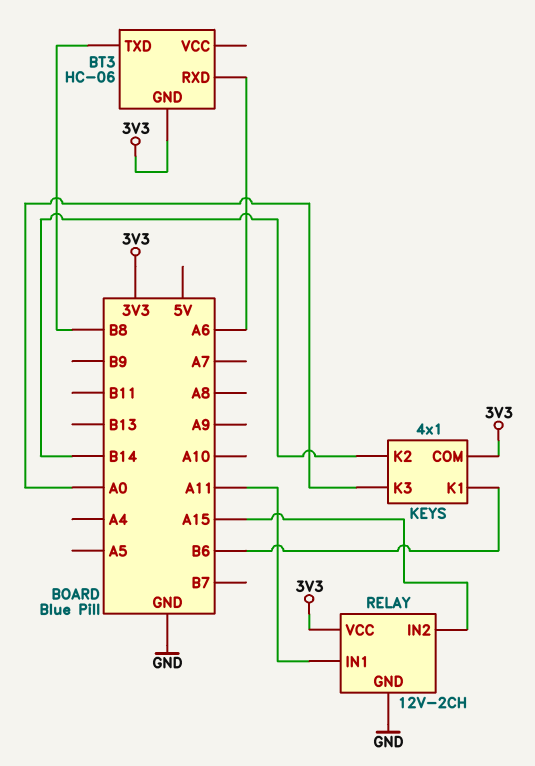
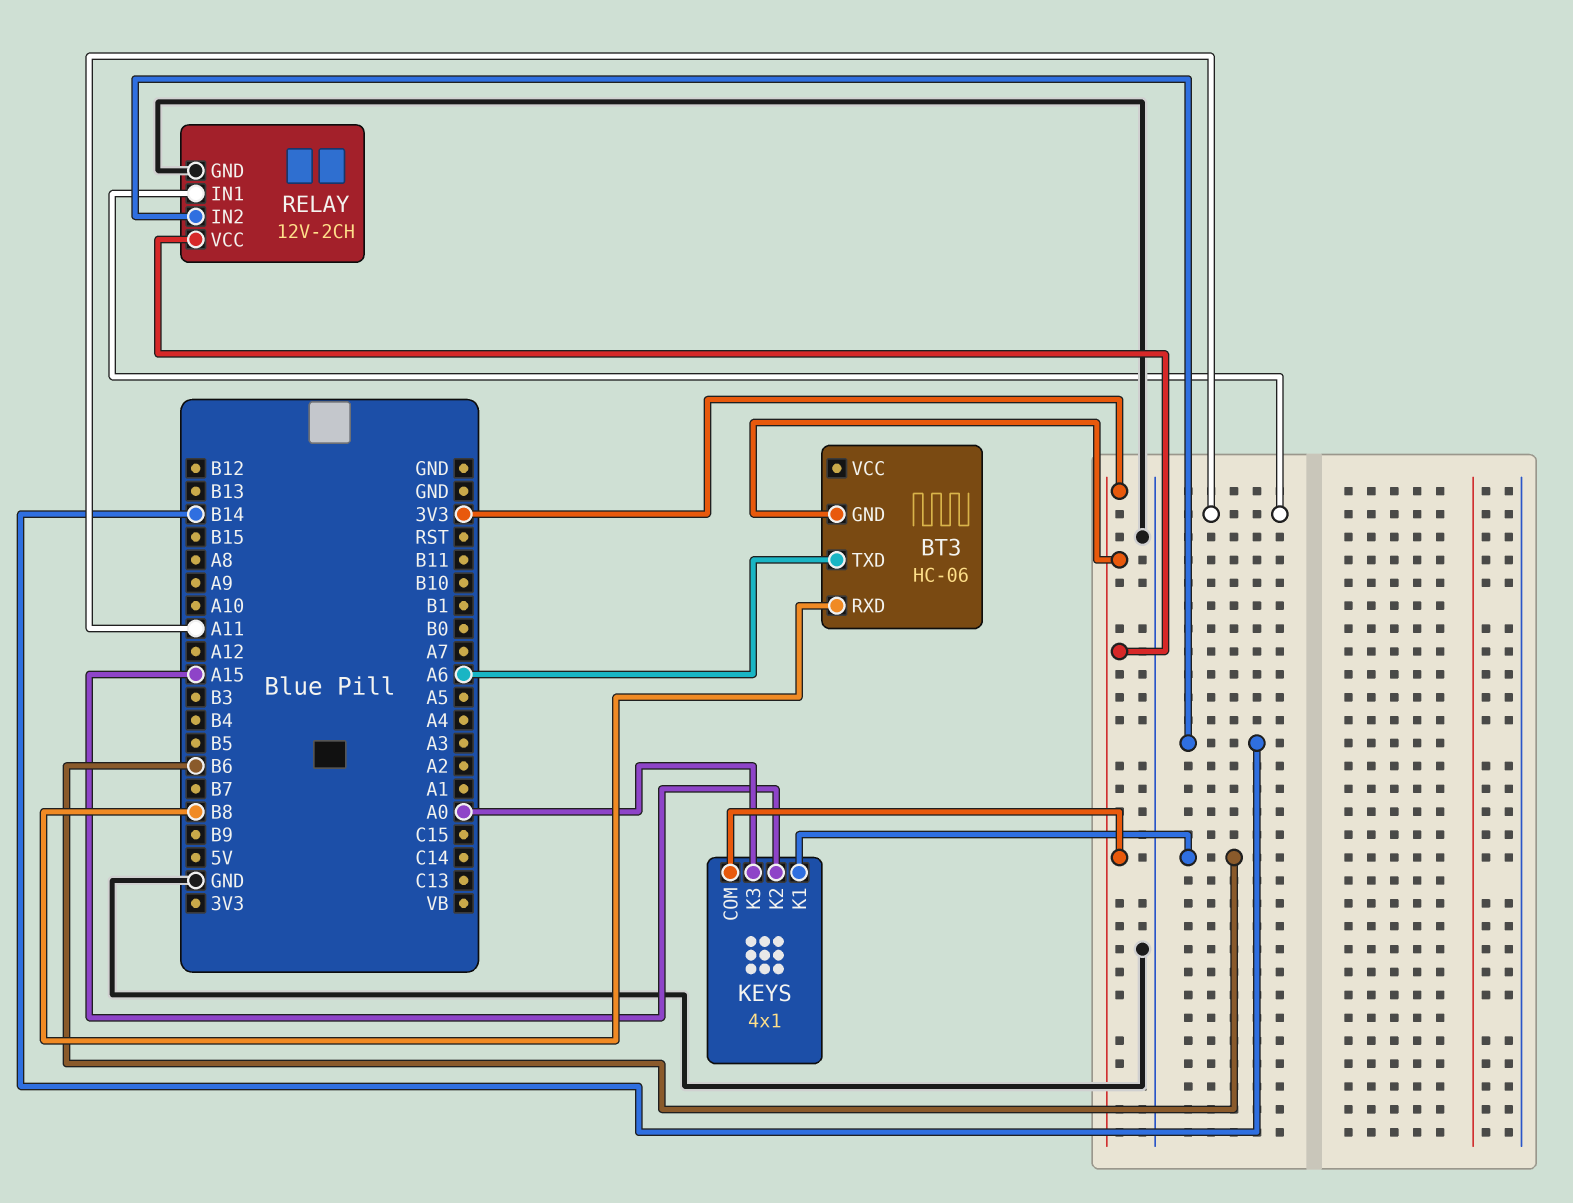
BT3 pin RXD: A6 -> B8
BT3 pin TXD: B8 -> A6
KEYS pin K2: B14 -> A15
RELAY pin IN2: A15 -> B14

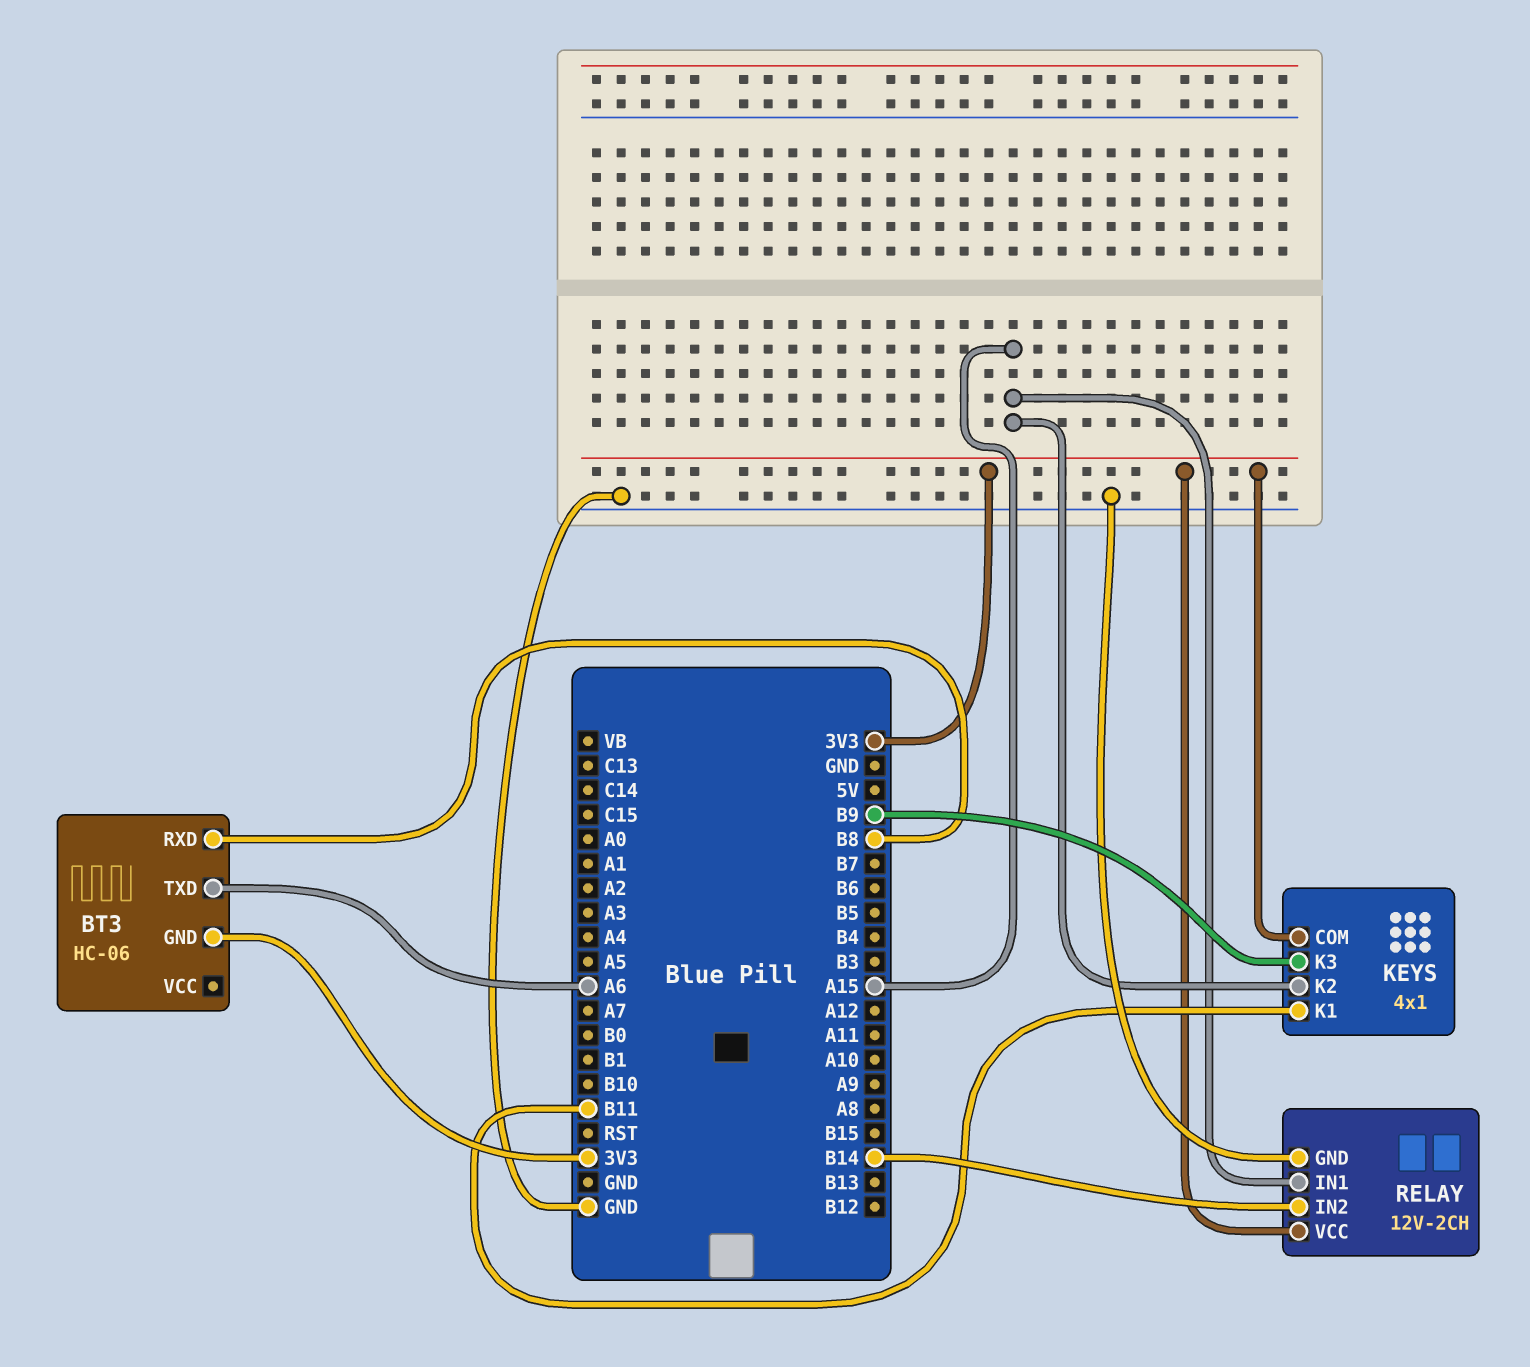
KEYS pin K1: B6 -> B11
KEYS pin K3: A0 -> B9
RELAY pin IN1: A11 -> A15

